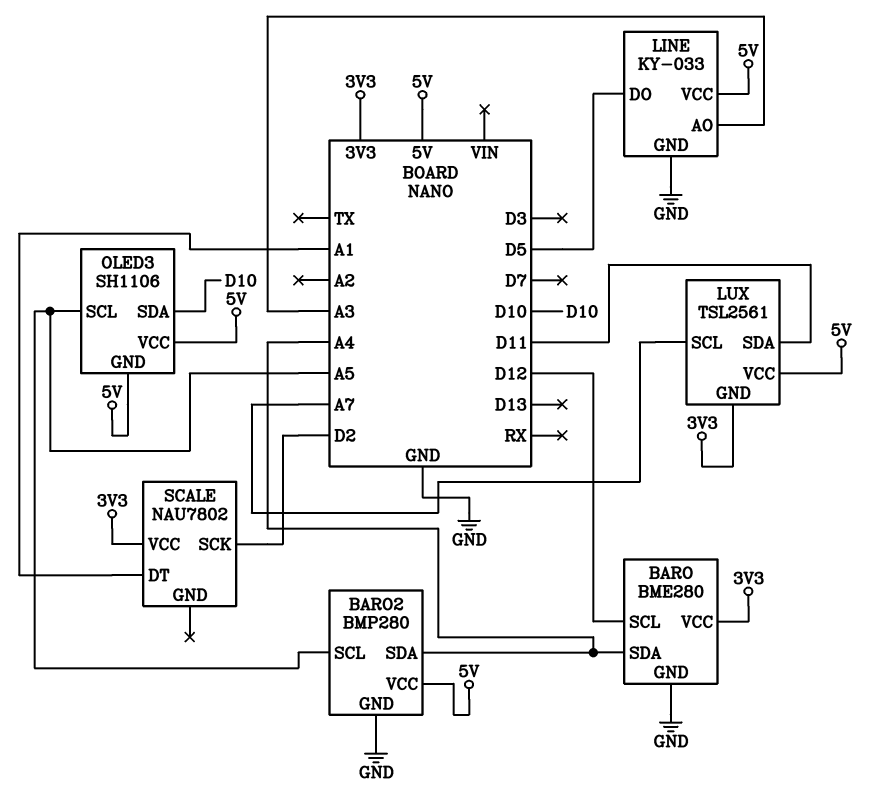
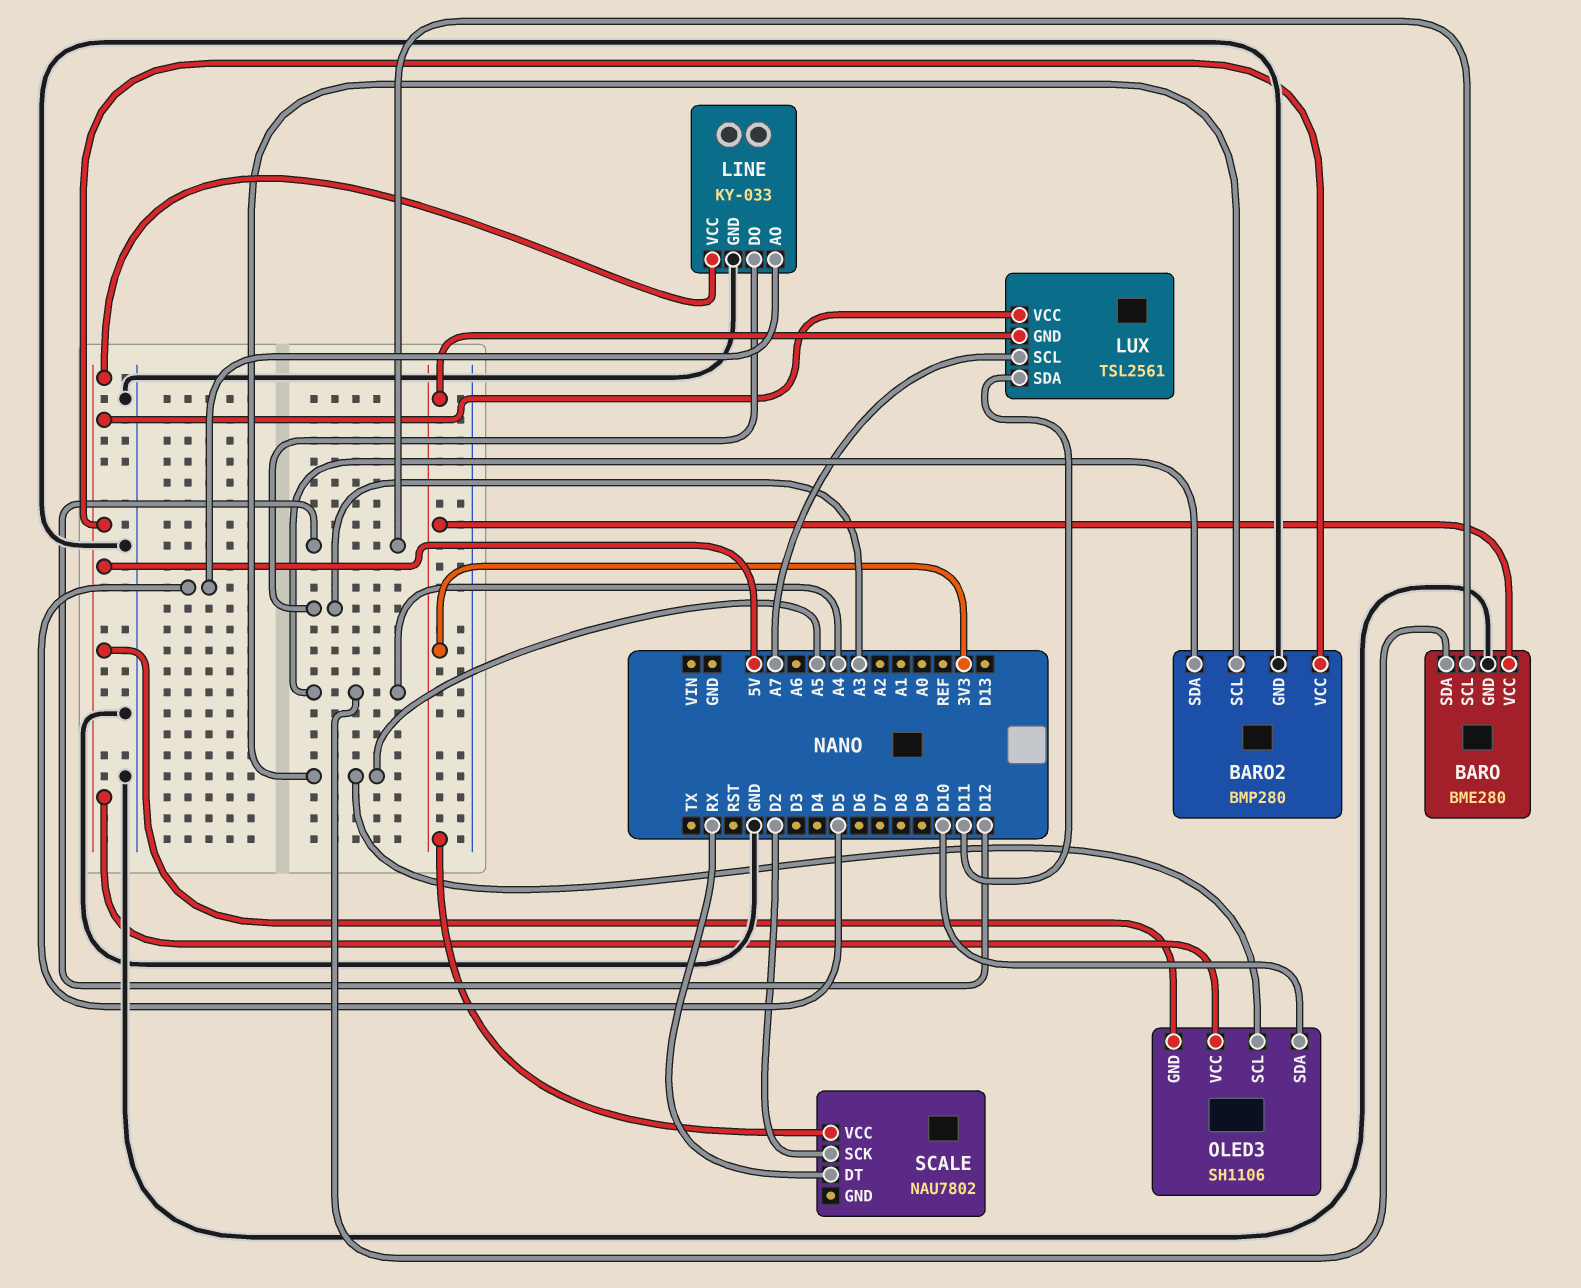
LINE pin AO: A3 -> D5
LINE pin DO: D5 -> A3
SCALE pin DT: A1 -> RX

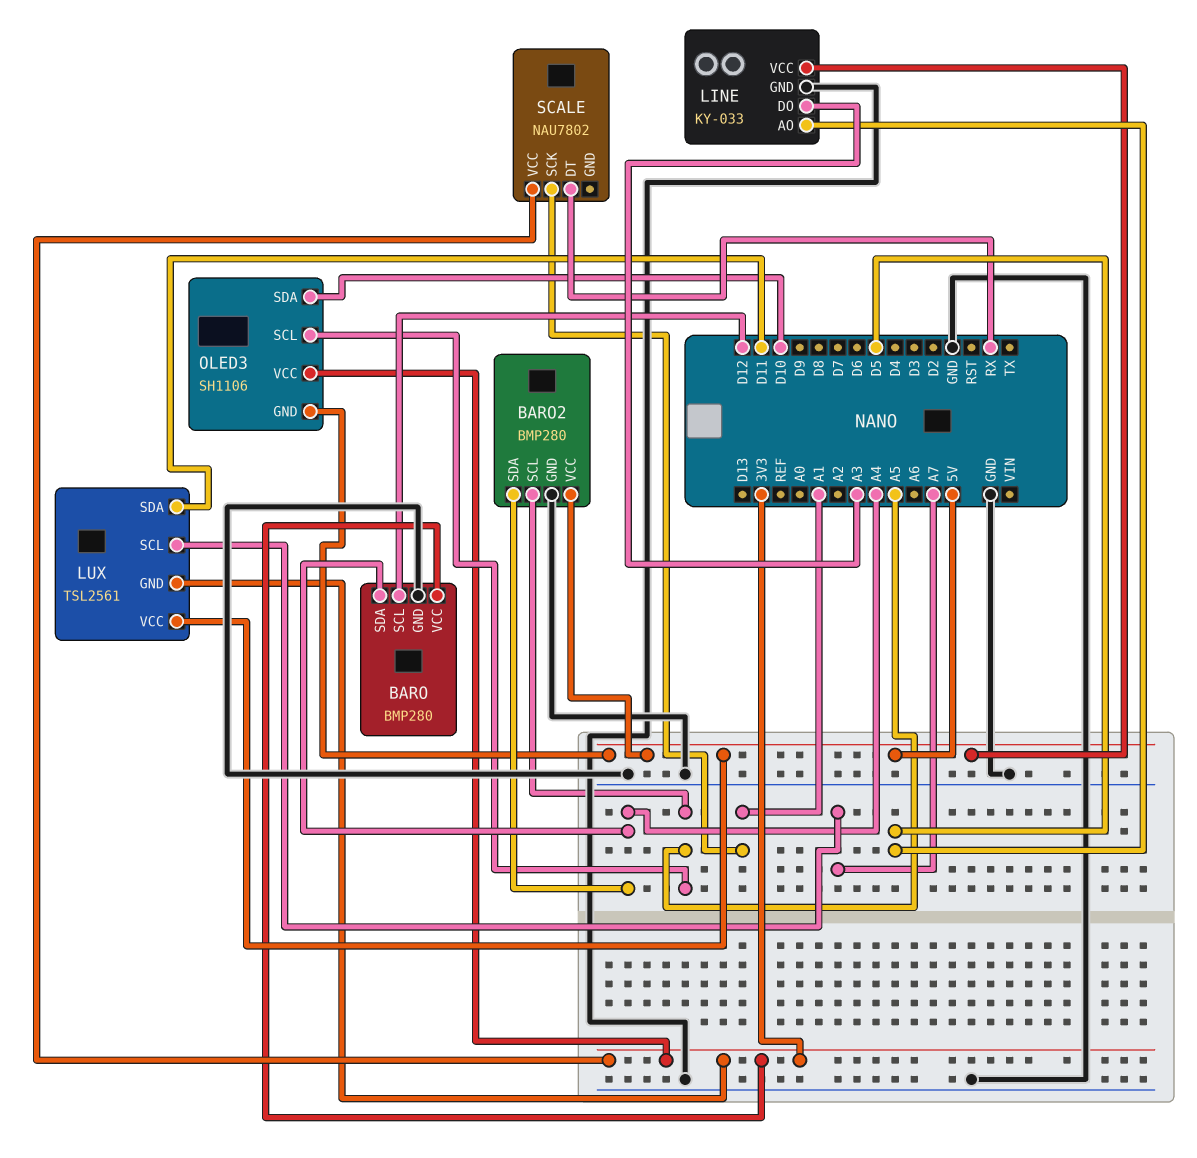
BARO: BME280 -> BMP280
OLED3 pin VCC: 5V -> 3V3
SCALE pin SCK: D2 -> A1

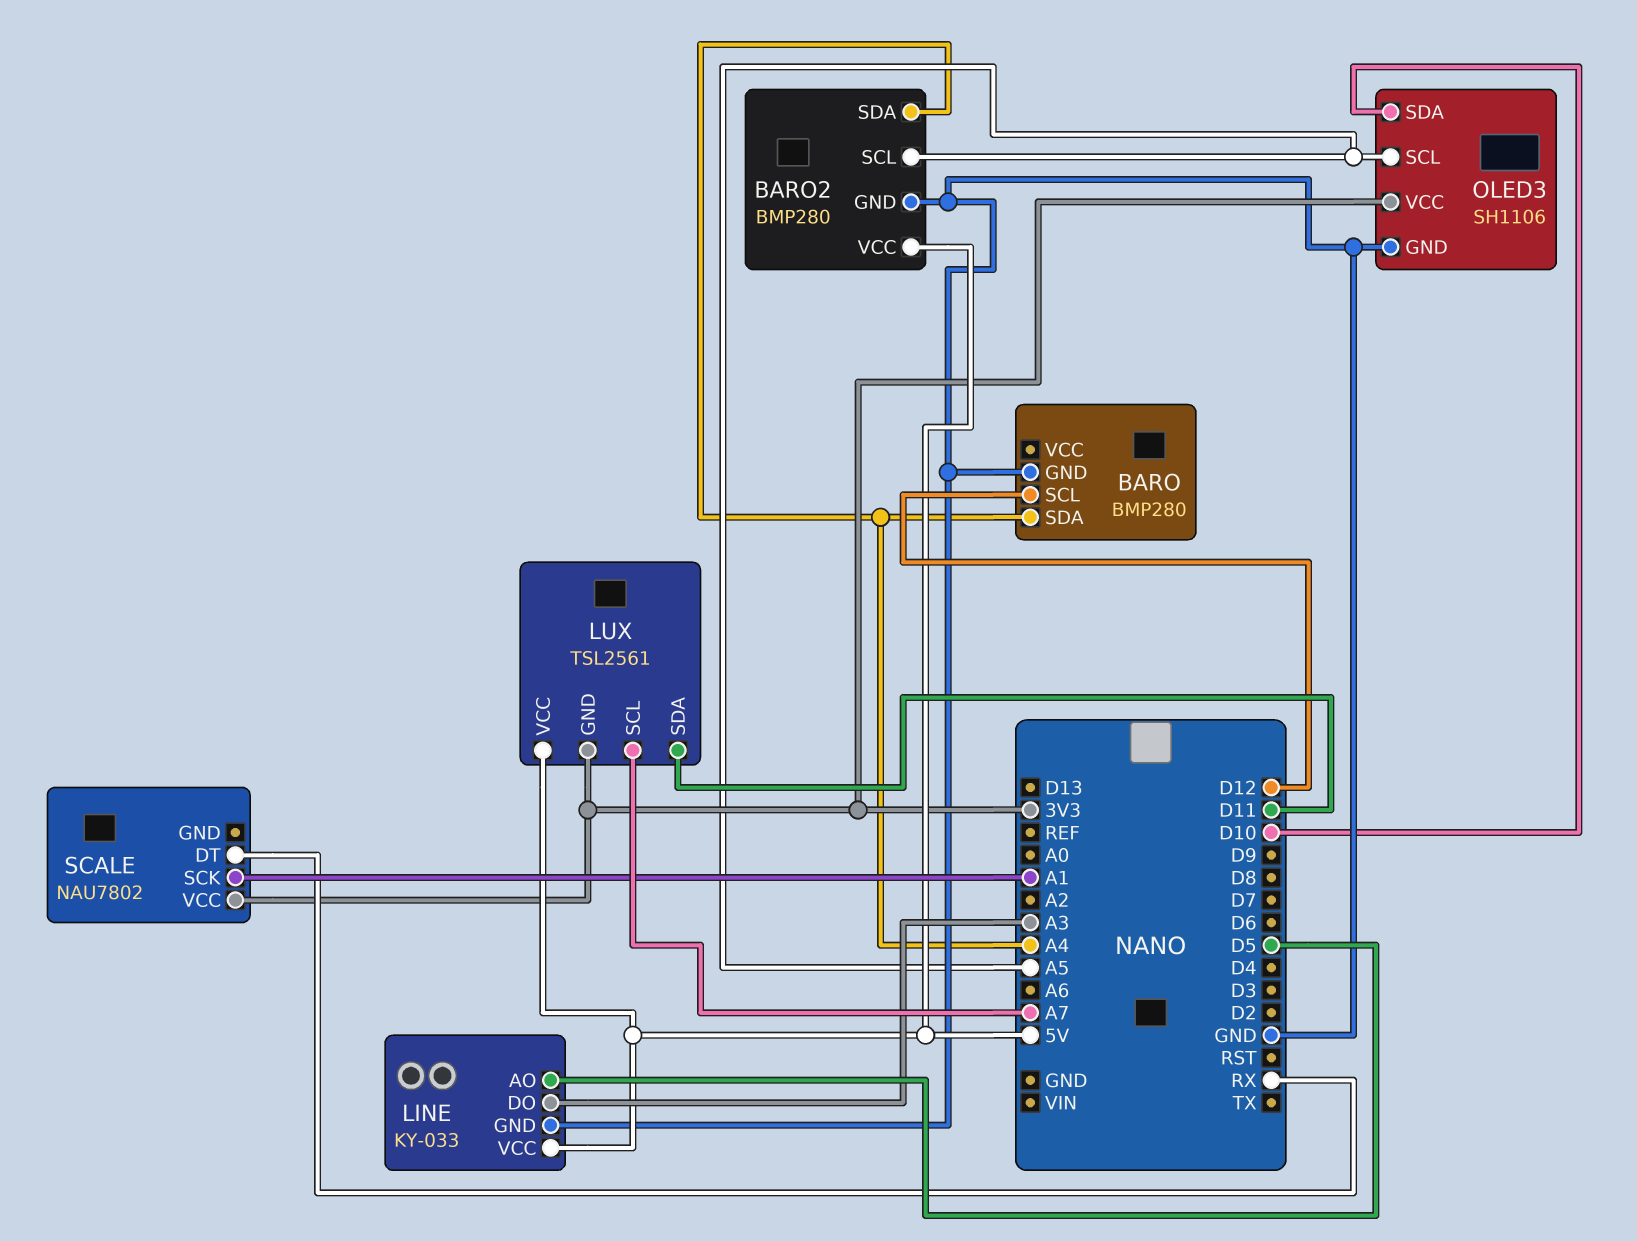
BARO pin VCC: 3V3 -> none
OLED3 pin GND: 5V -> GND

